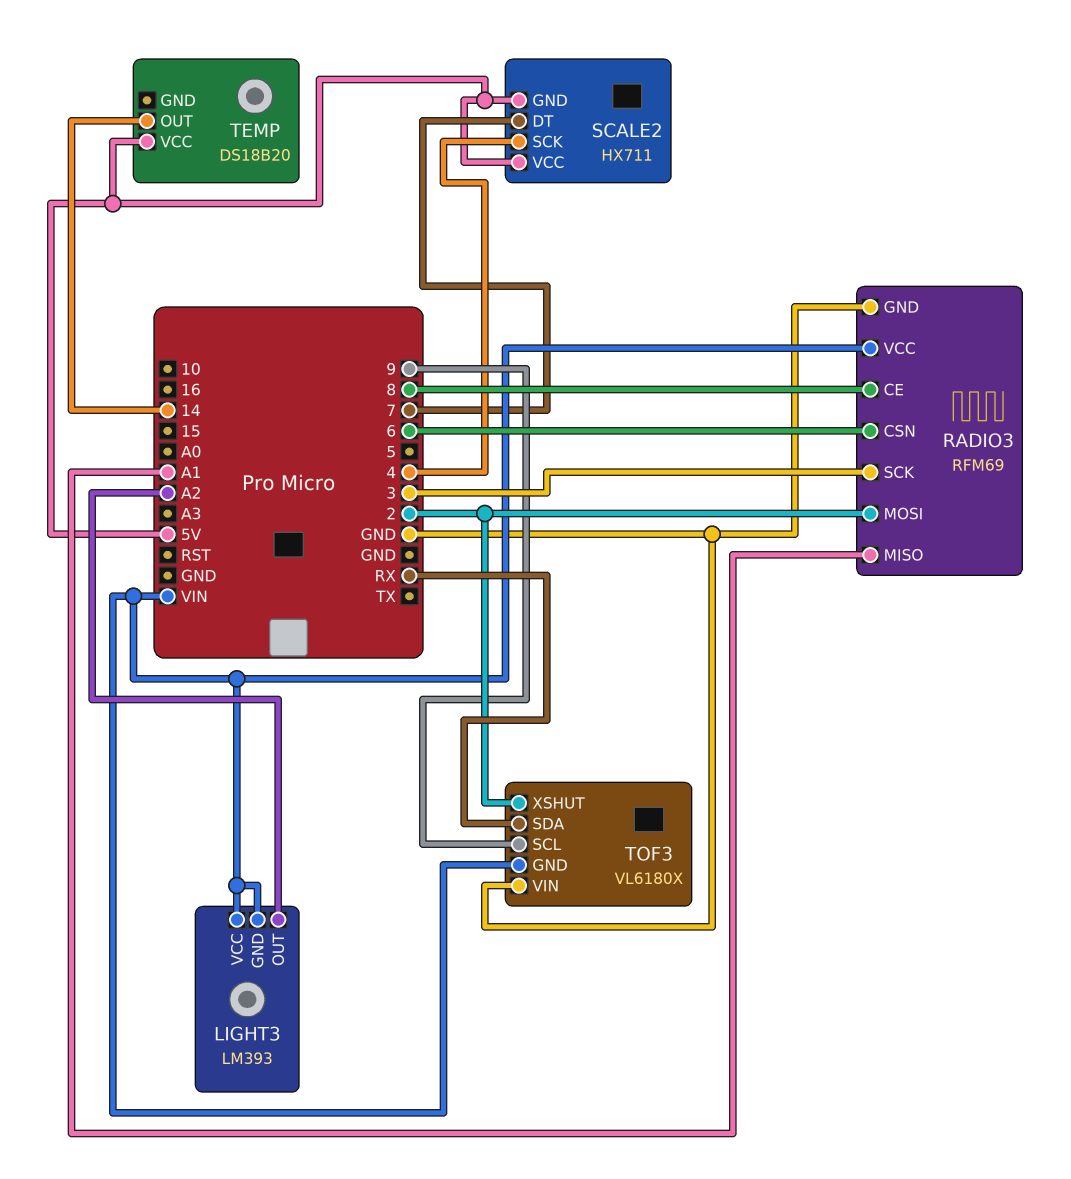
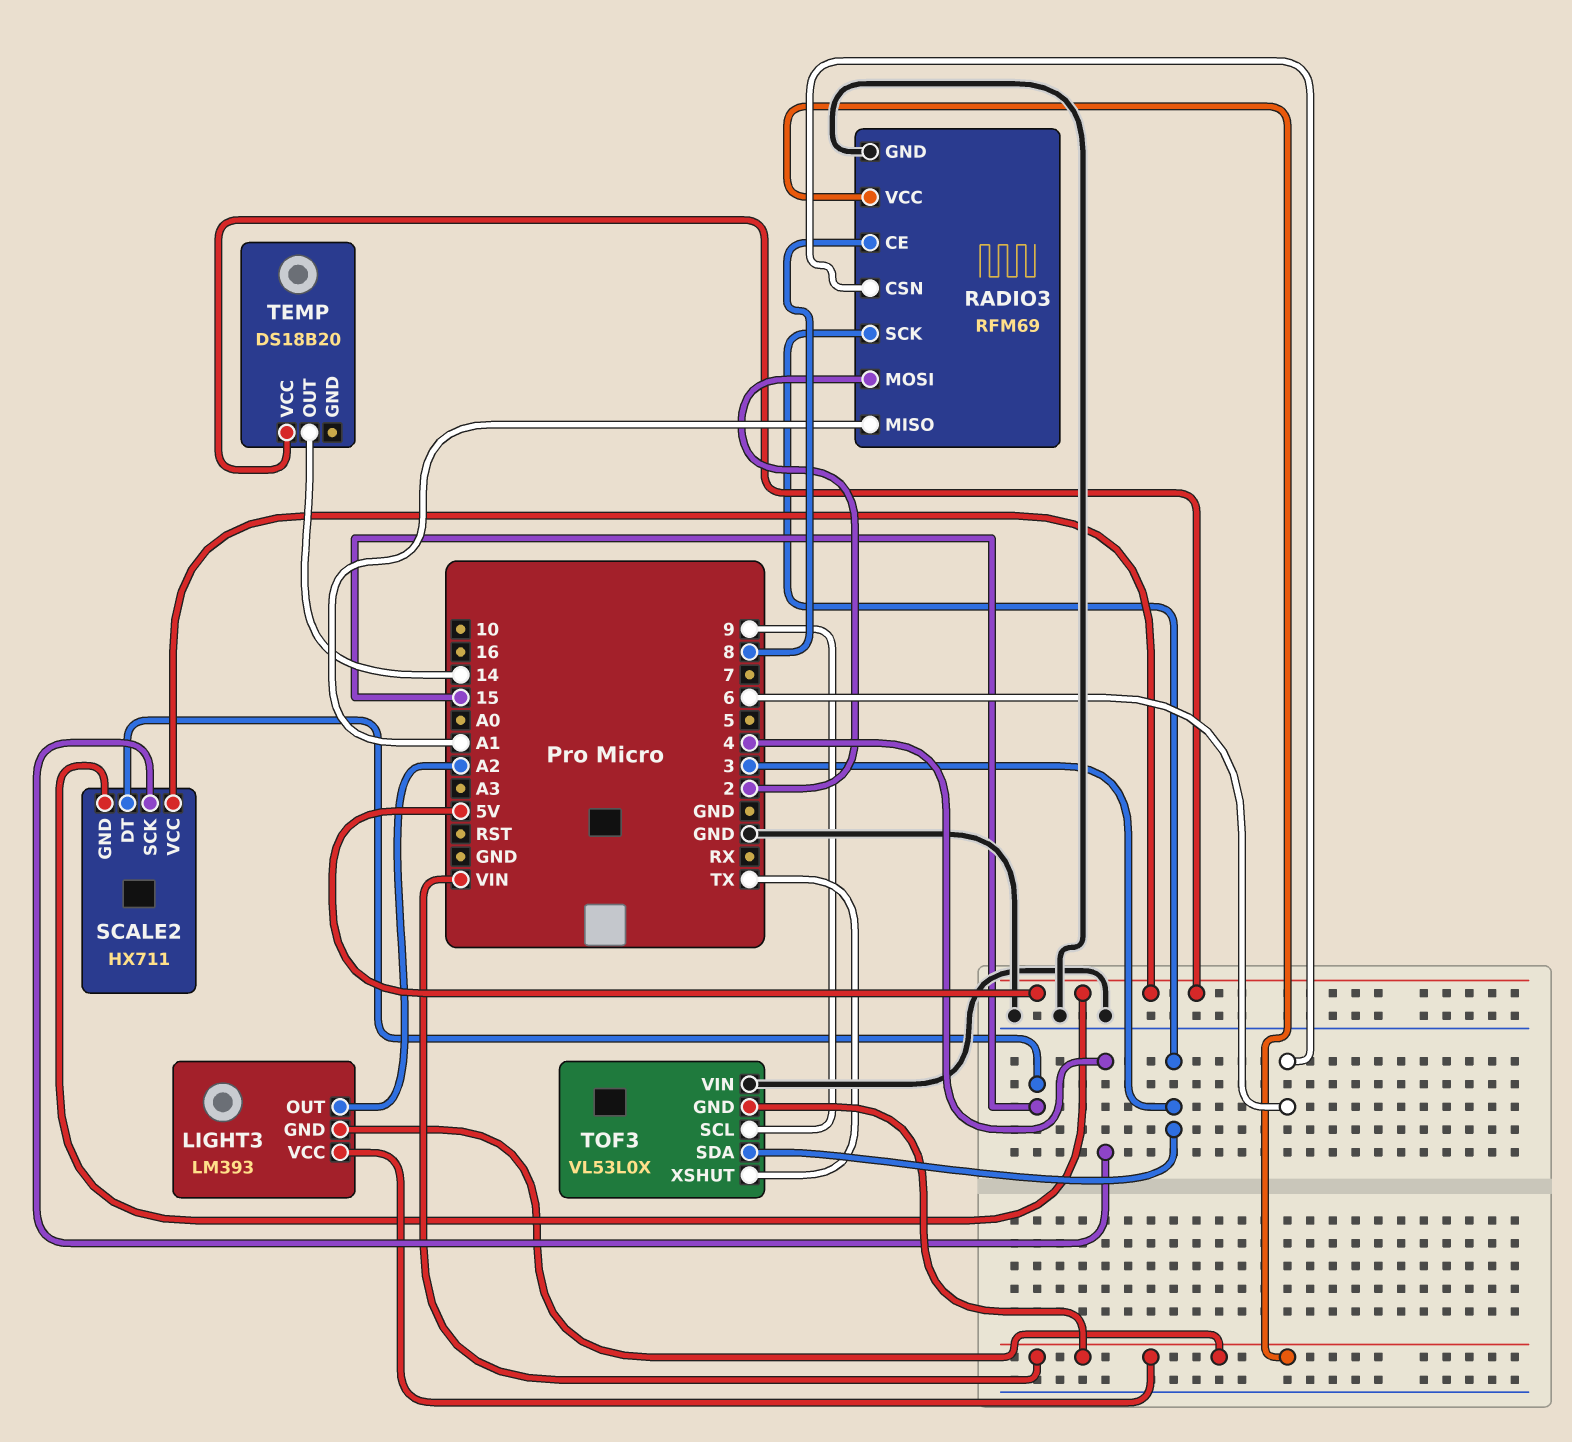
SCALE2 pin DT: 7 -> 15
TOF3: VL6180X -> VL53L0X
TOF3 pin SDA: RX -> 3
TOF3 pin XSHUT: 2 -> TX

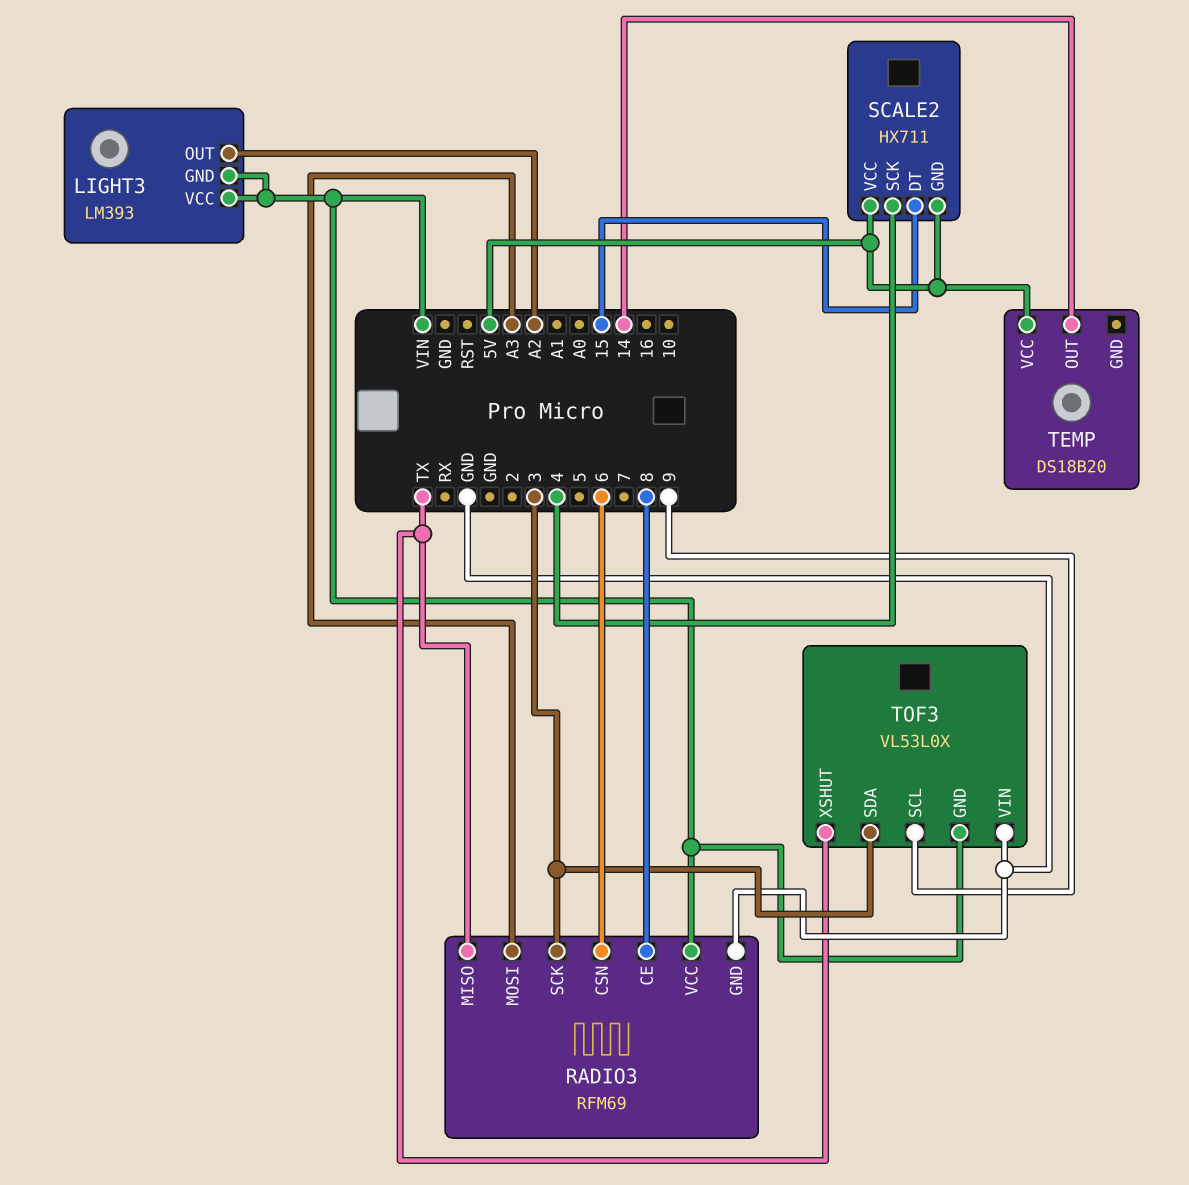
RADIO3 pin MISO: A1 -> TX
RADIO3 pin MOSI: 2 -> A3

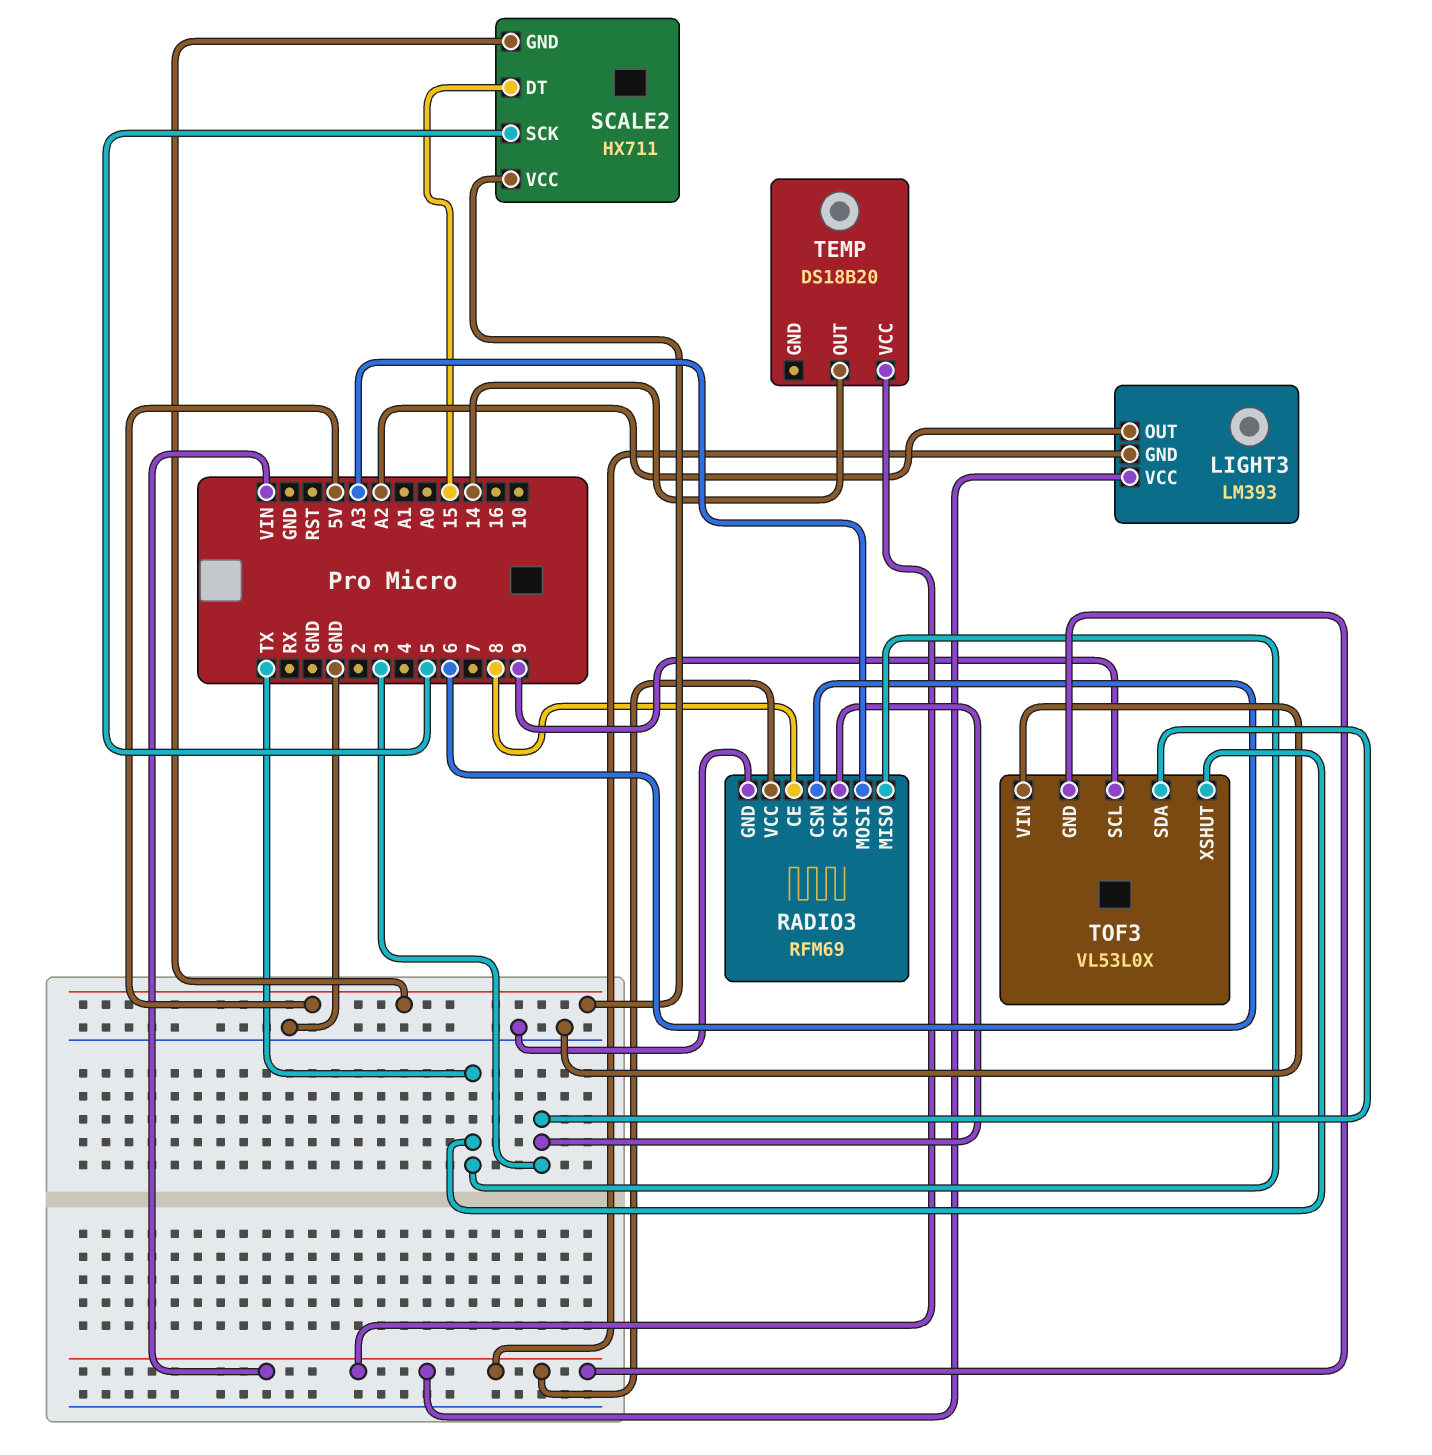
SCALE2 pin SCK: 4 -> 5
TEMP pin VCC: 5V -> VIN

